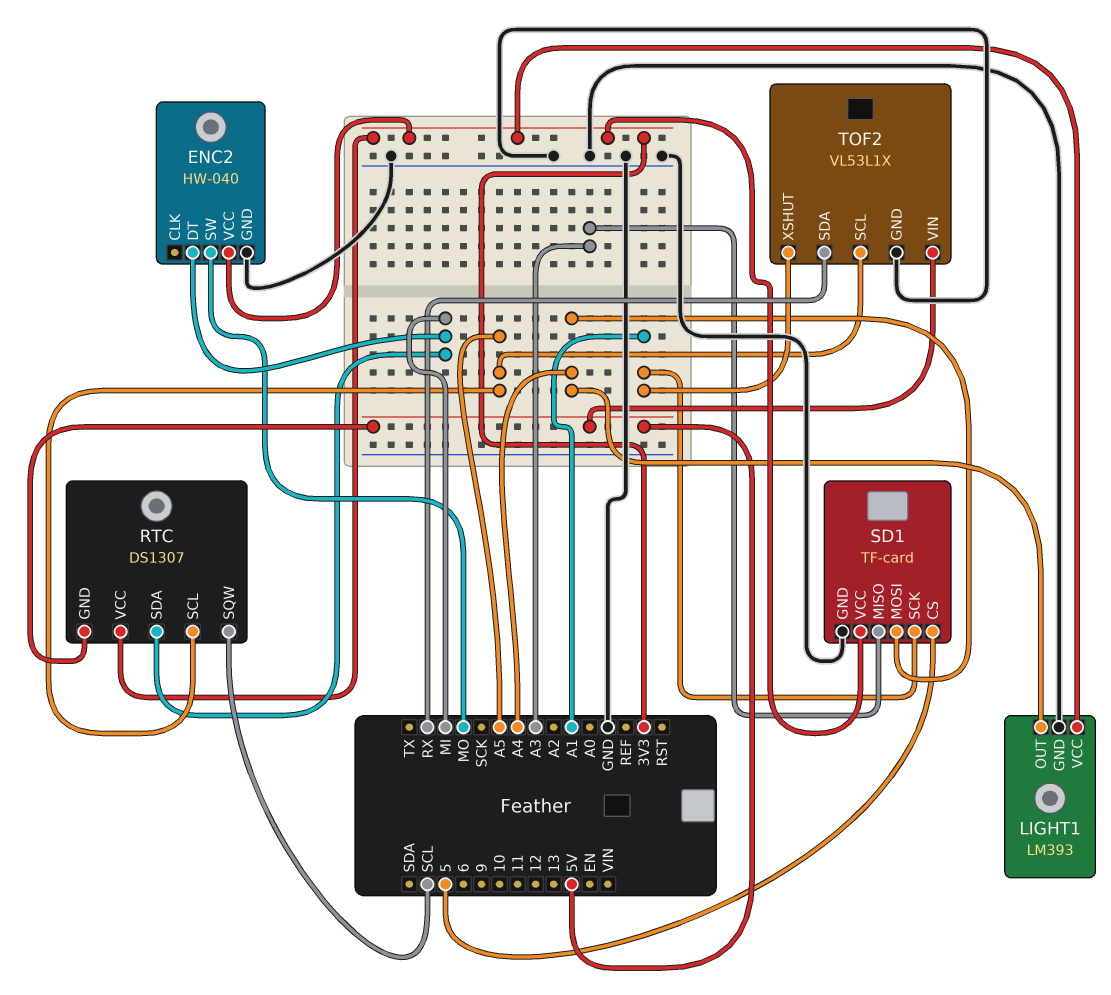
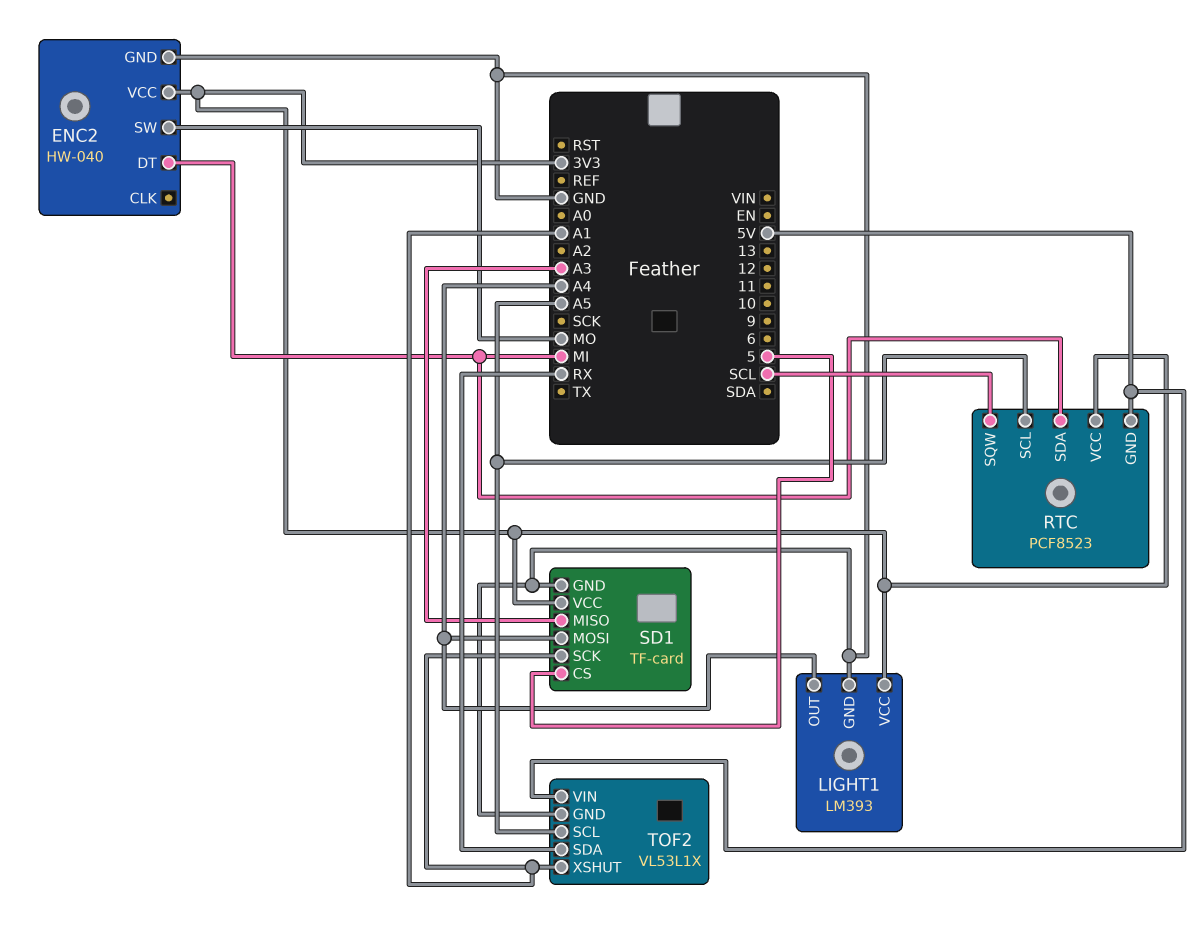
RTC: DS1307 -> PCF8523

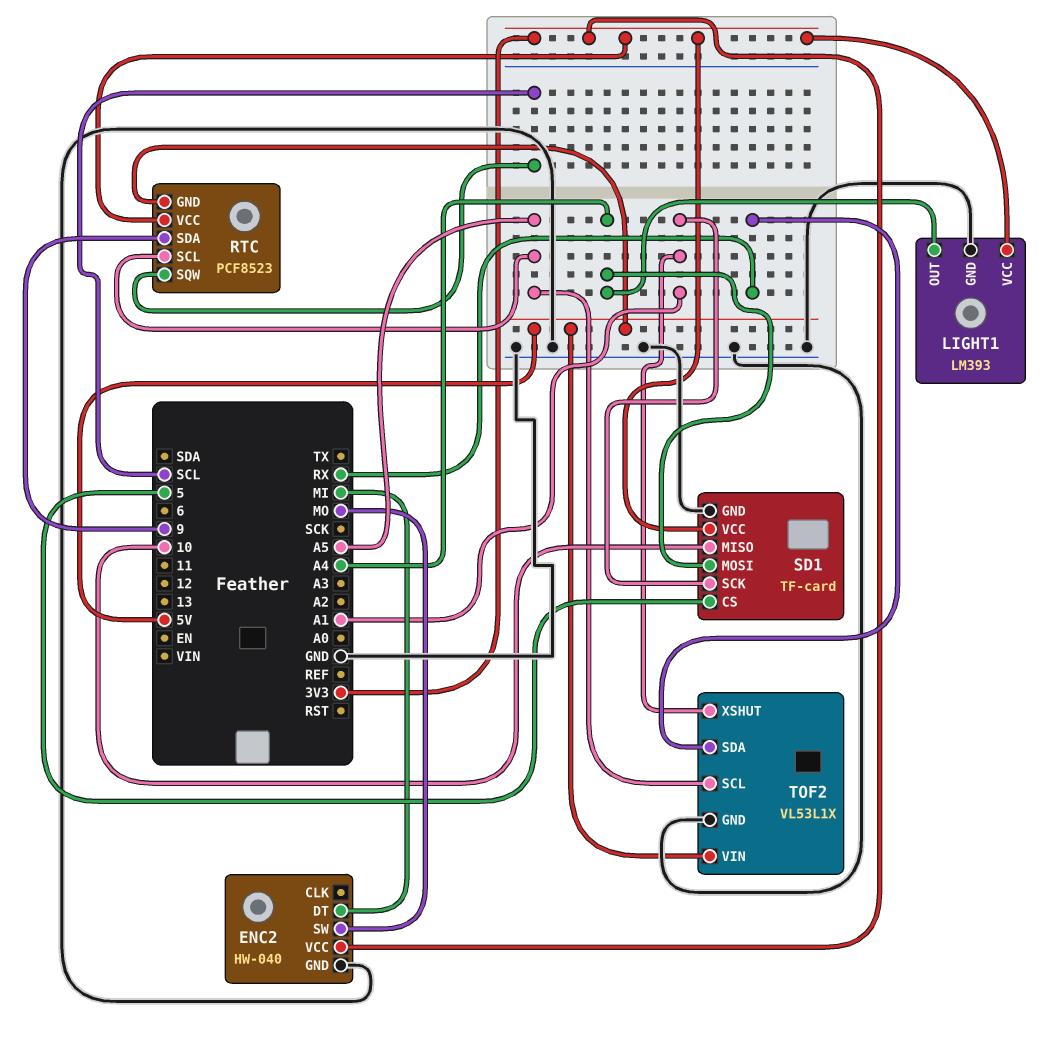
RTC pin SDA: MI -> 9
SD1 pin MISO: A3 -> 10

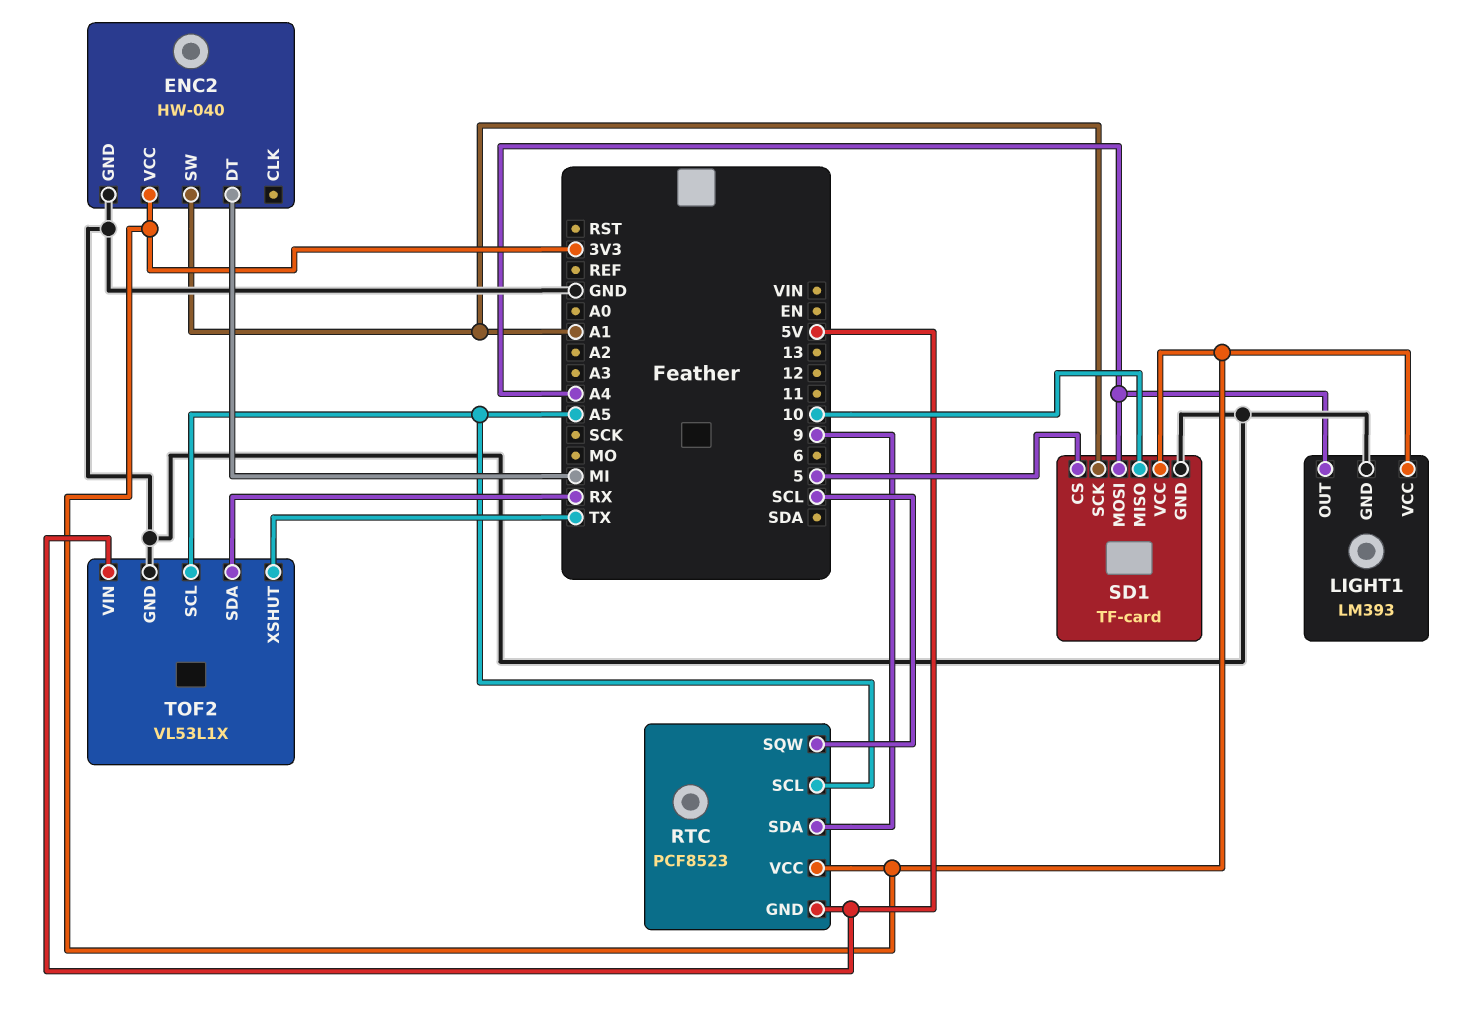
ENC2 pin SW: MO -> A1
TOF2 pin XSHUT: A1 -> TX

